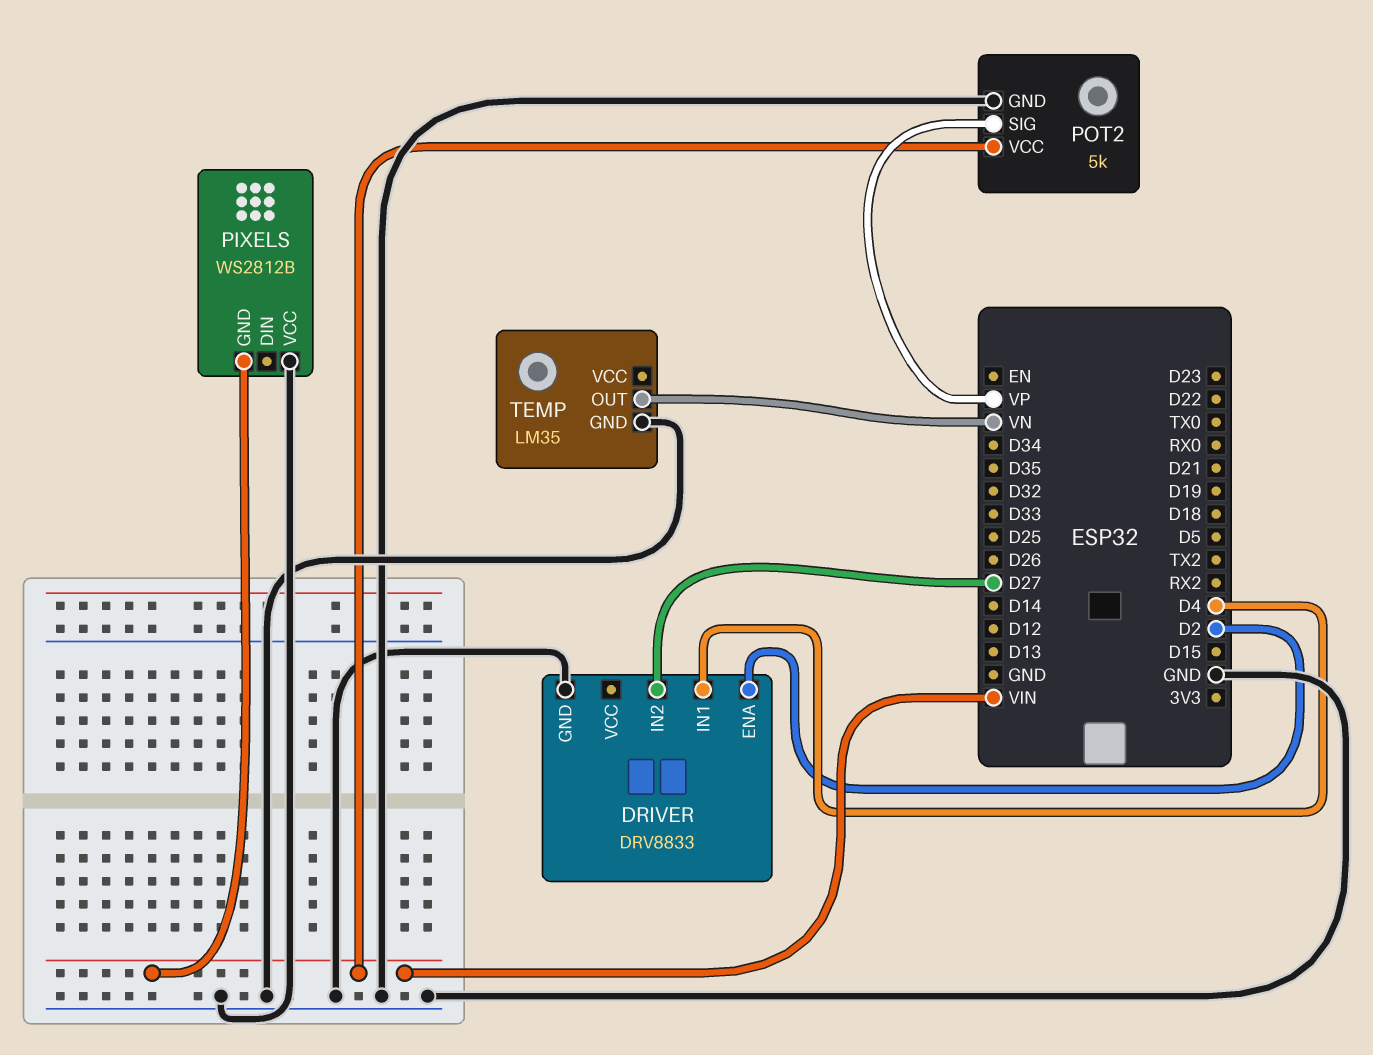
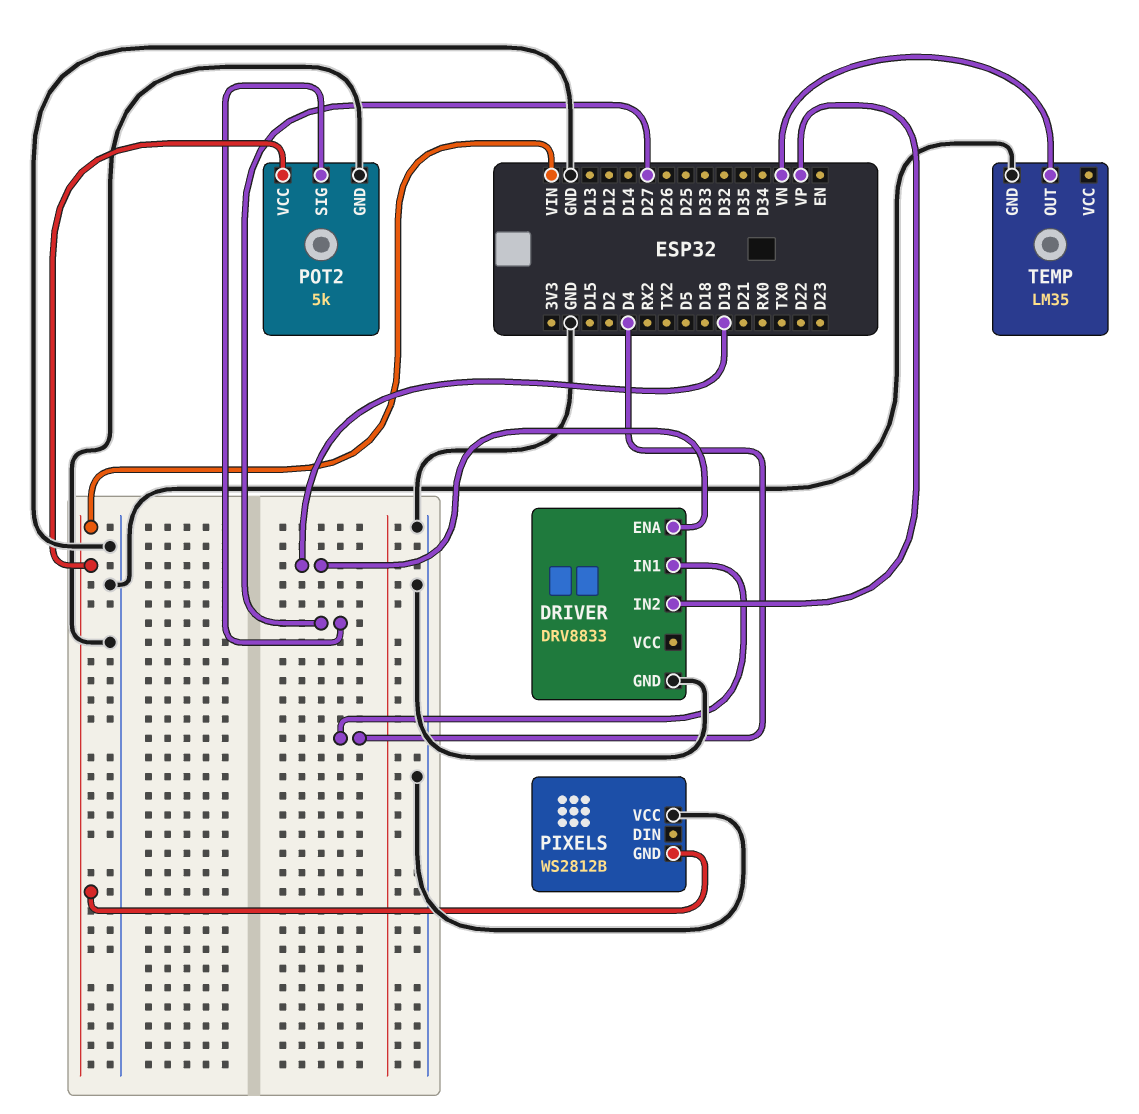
DRIVER pin ENA: D2 -> D19
DRIVER pin IN2: D27 -> VP
POT2 pin SIG: VP -> D27

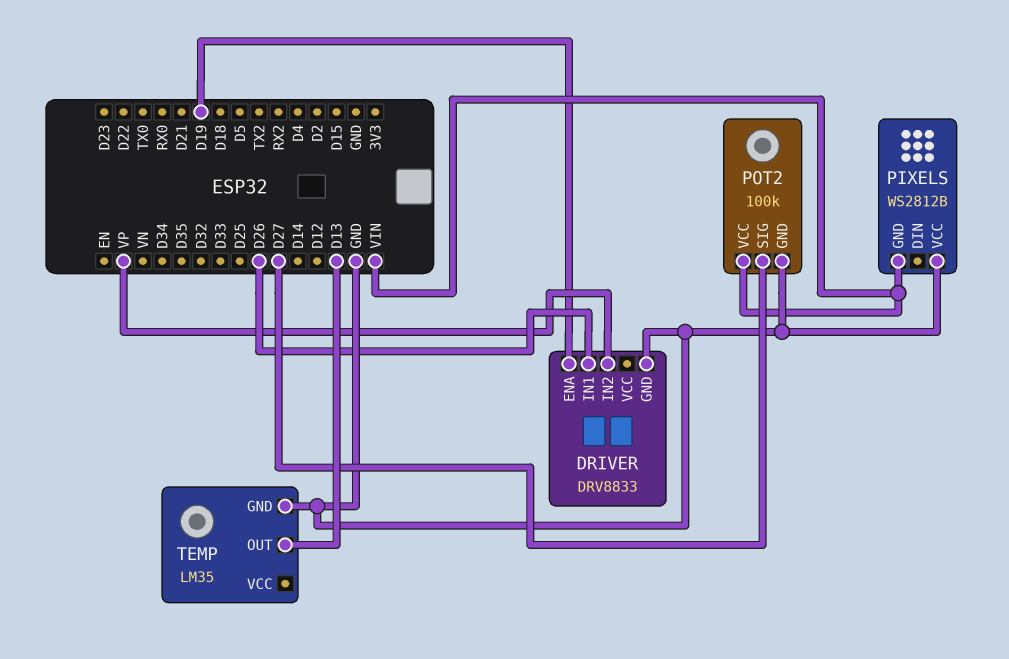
DRIVER pin IN1: D4 -> D26
POT2: 5k -> 100k
TEMP pin OUT: VN -> D13

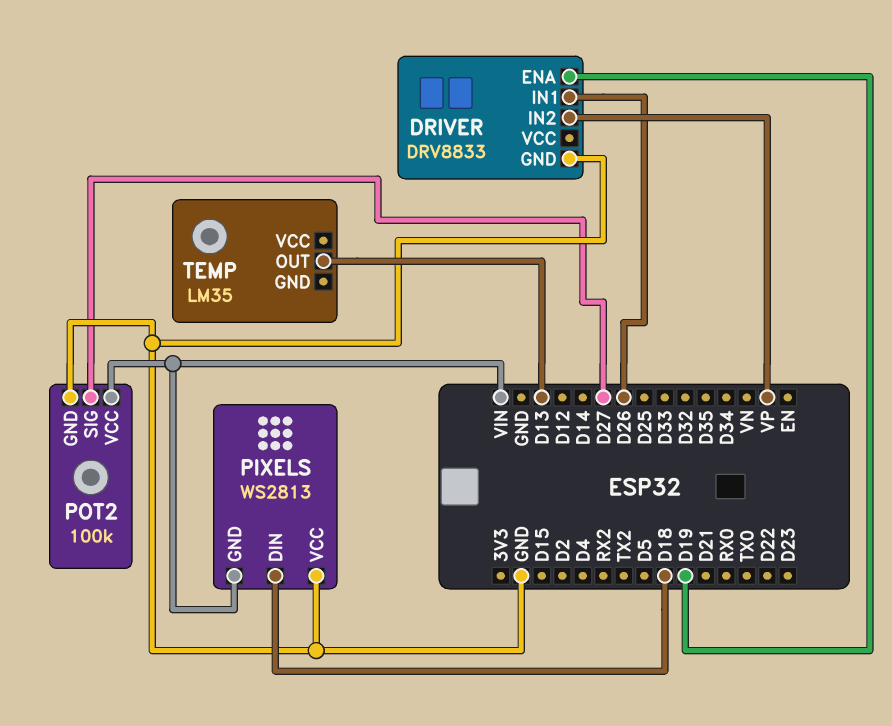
PIXELS: WS2812B -> WS2813
PIXELS pin DIN: none -> D18
TEMP pin GND: GND -> none

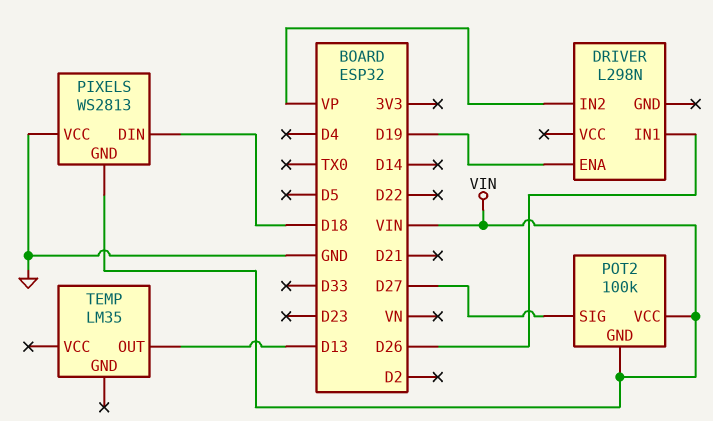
DRIVER: DRV8833 -> L298N
DRIVER pin GND: GND -> none
POT2 pin GND: GND -> VIN

